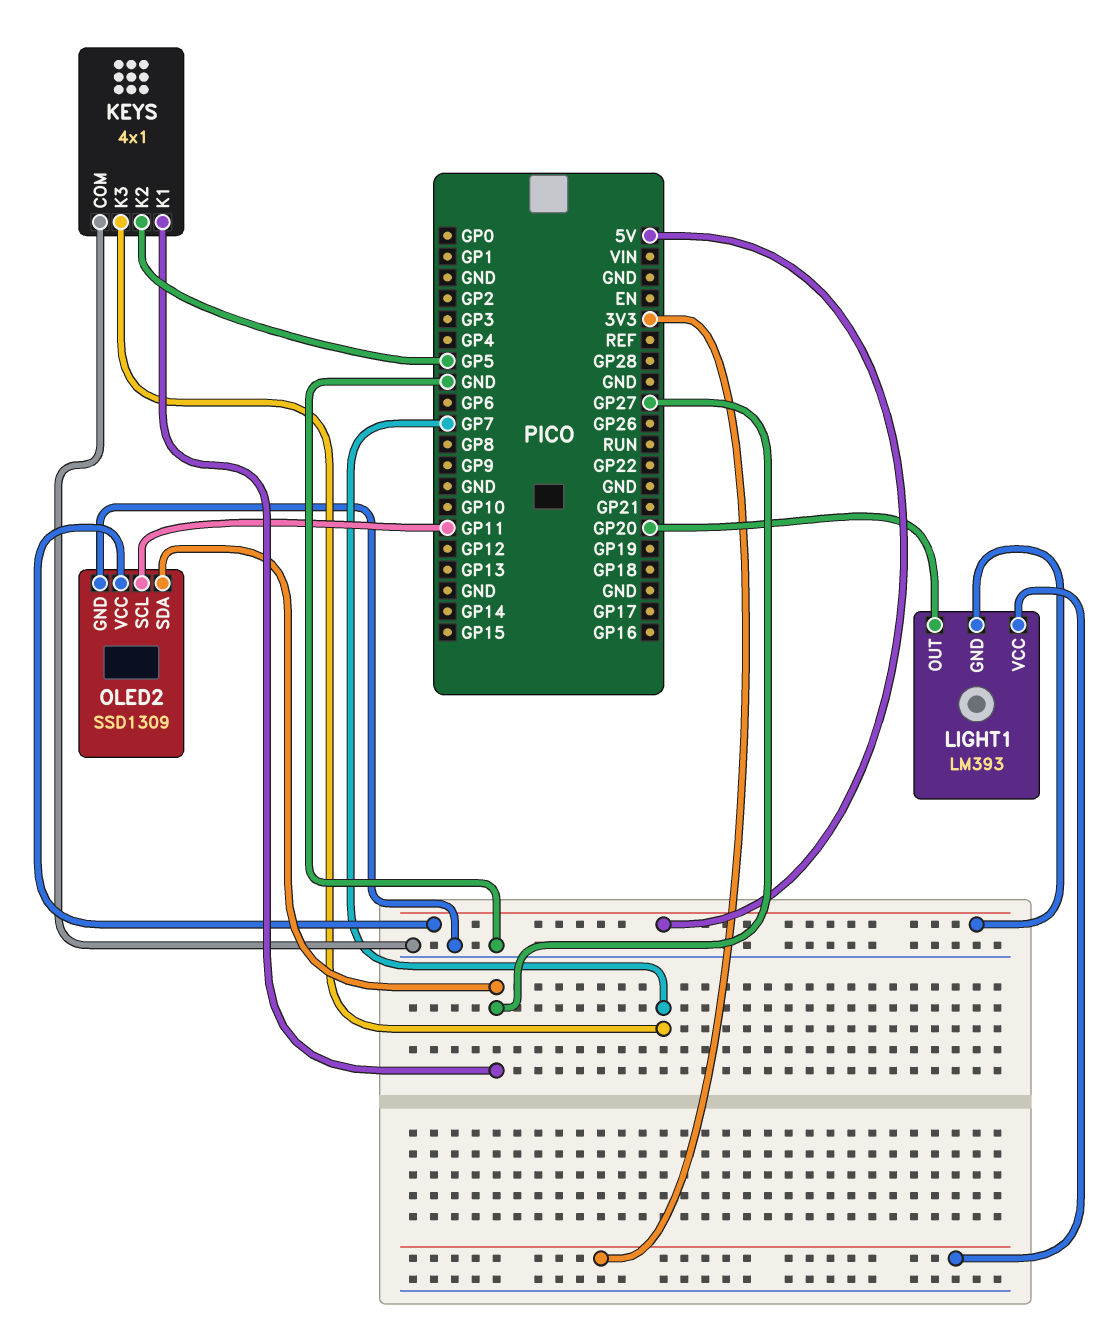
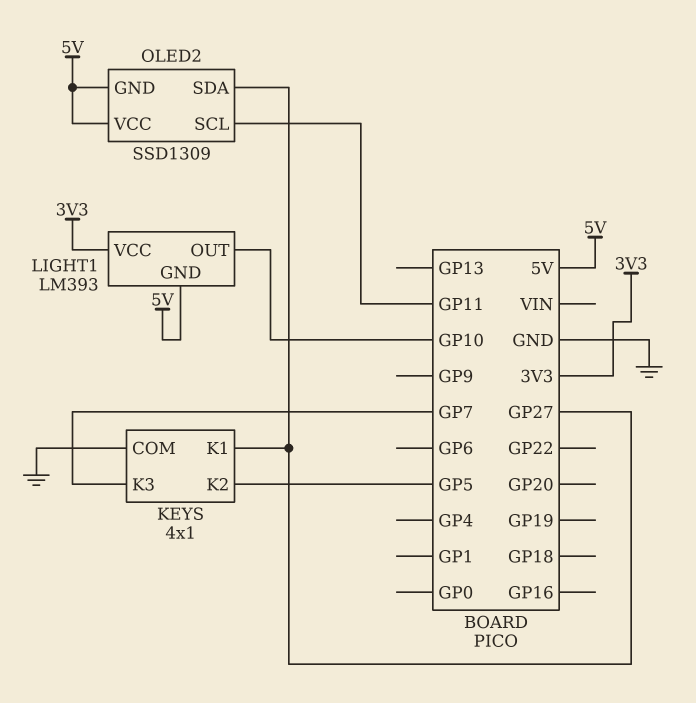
LIGHT1 pin OUT: GP20 -> GP10
OLED2 pin GND: GND -> 5V

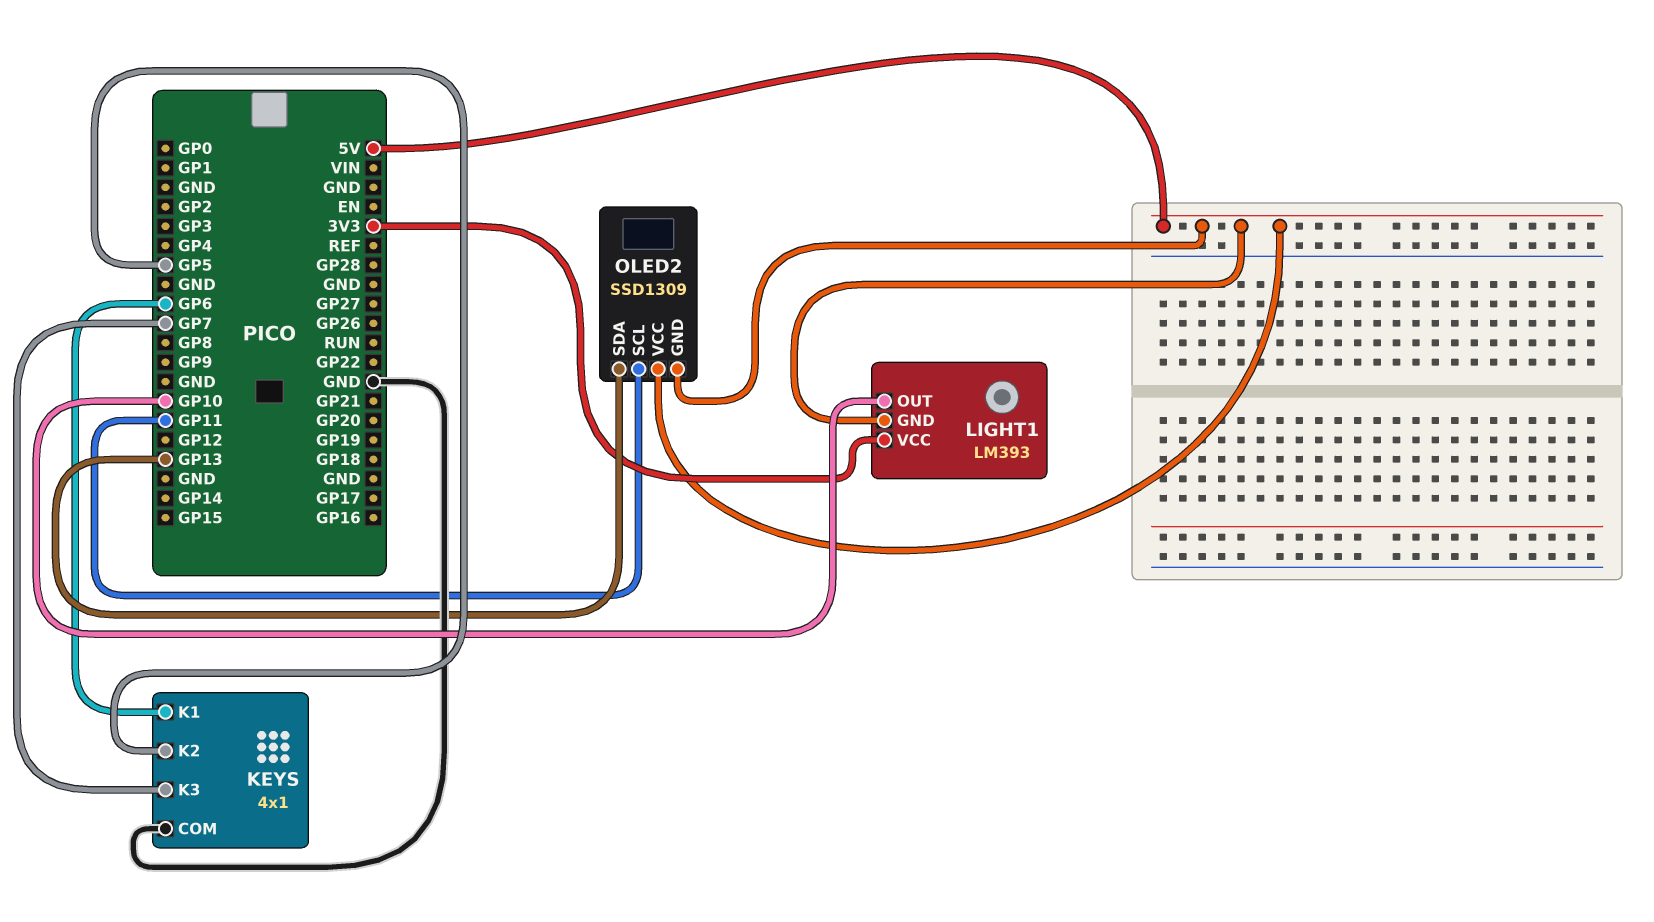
KEYS pin K1: GP27 -> GP6
OLED2 pin SDA: GP27 -> GP13

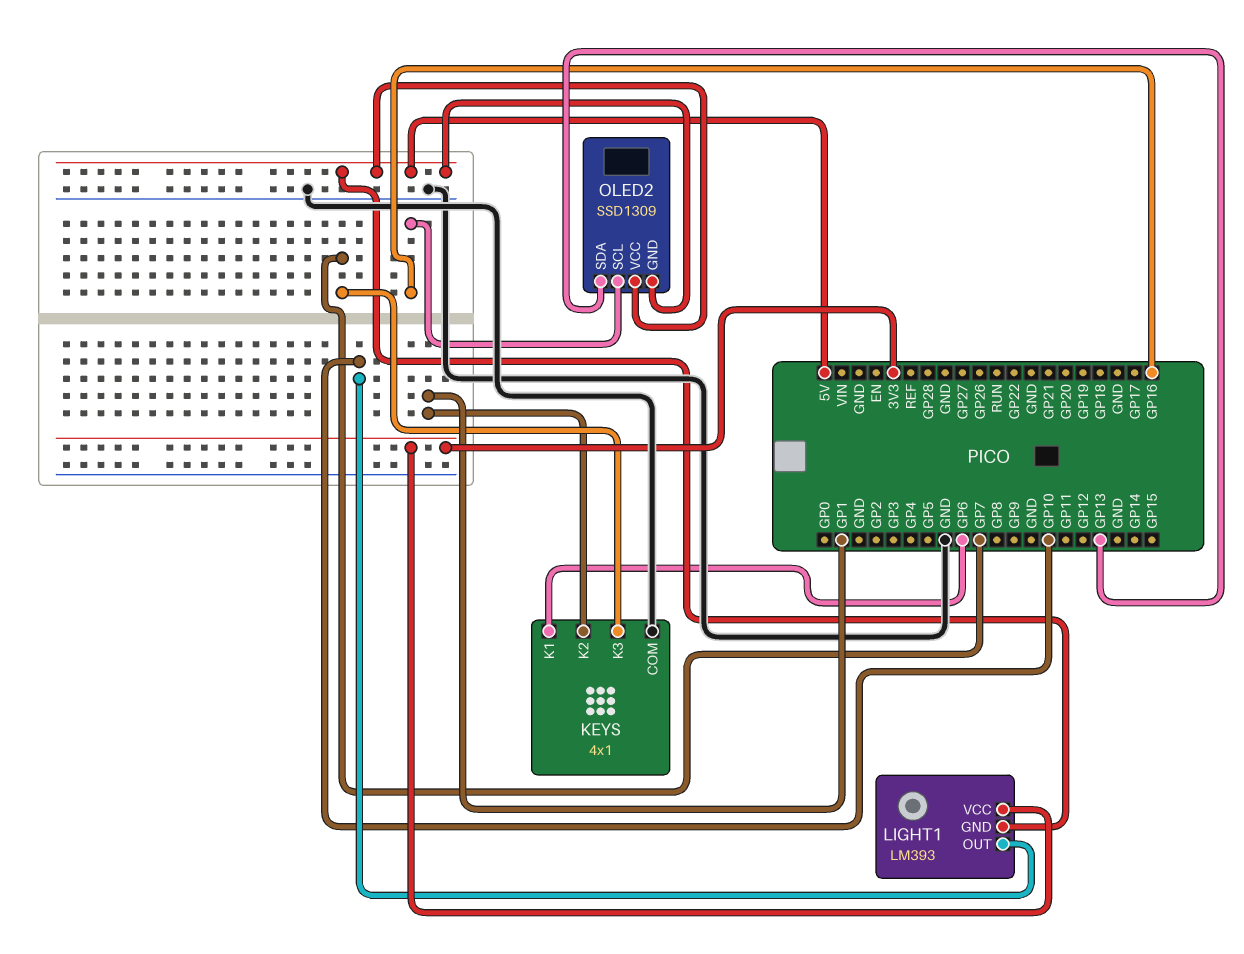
KEYS pin K2: GP5 -> GP1
OLED2 pin SCL: GP11 -> GP16

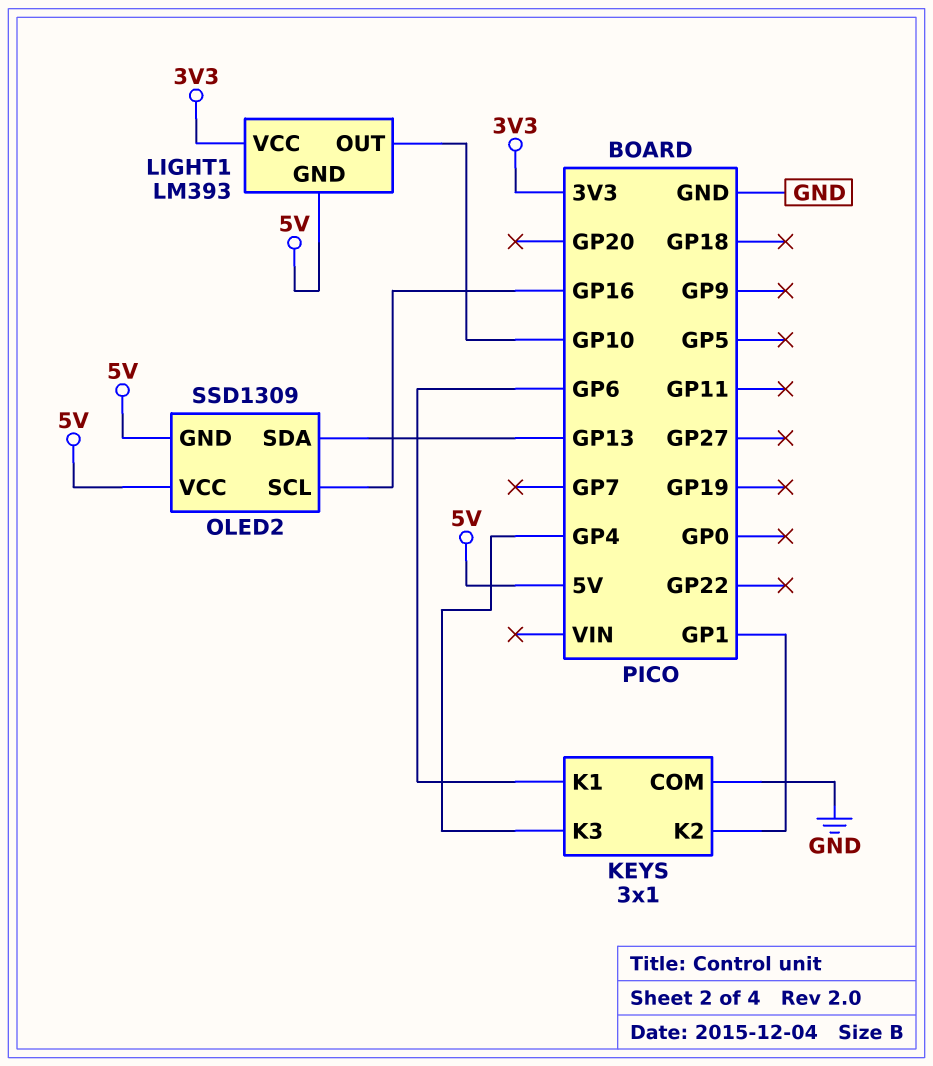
KEYS: 4x1 -> 3x1
KEYS pin K3: GP7 -> GP4

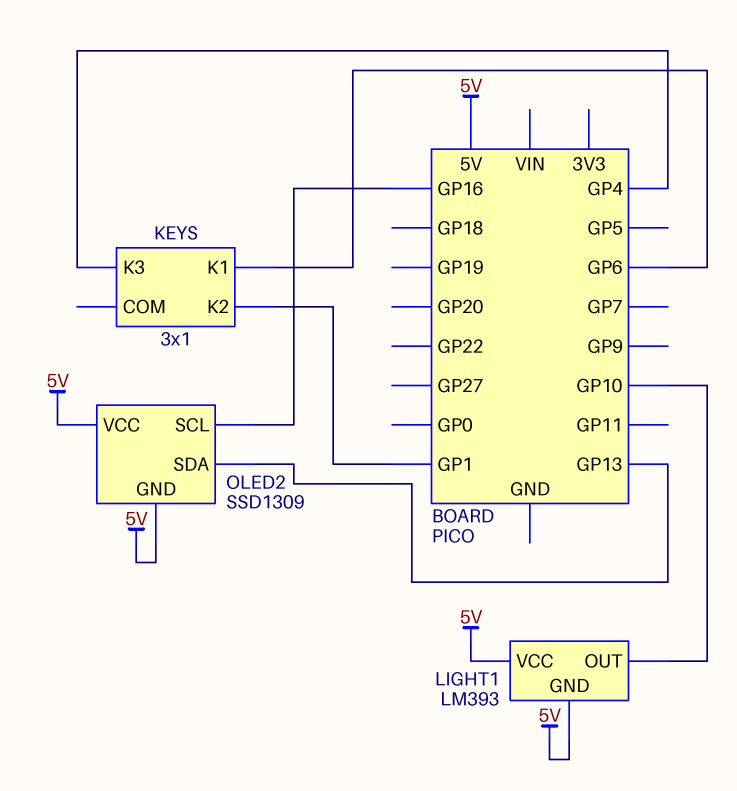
KEYS pin COM: GND -> none
LIGHT1 pin VCC: 3V3 -> 5V

